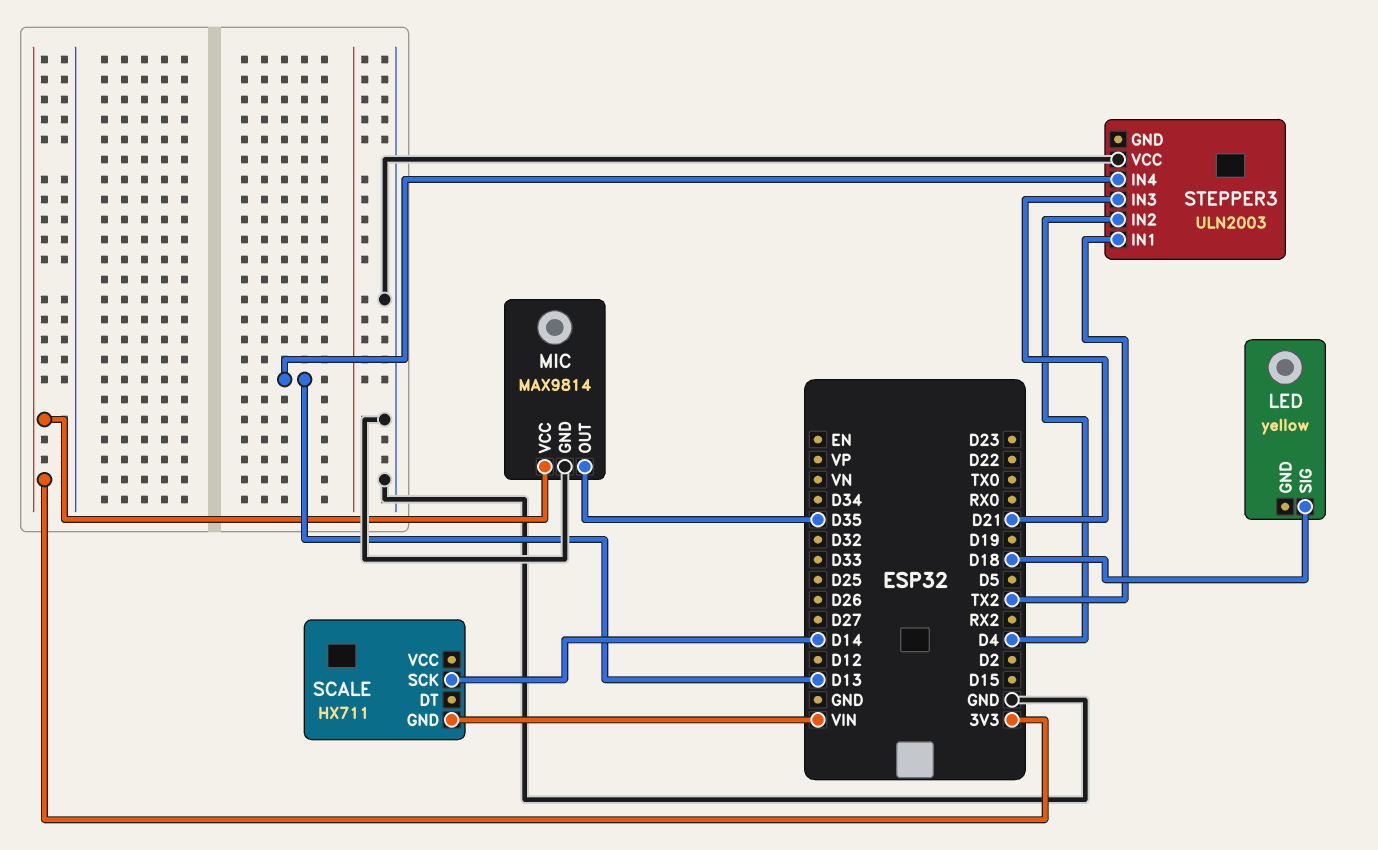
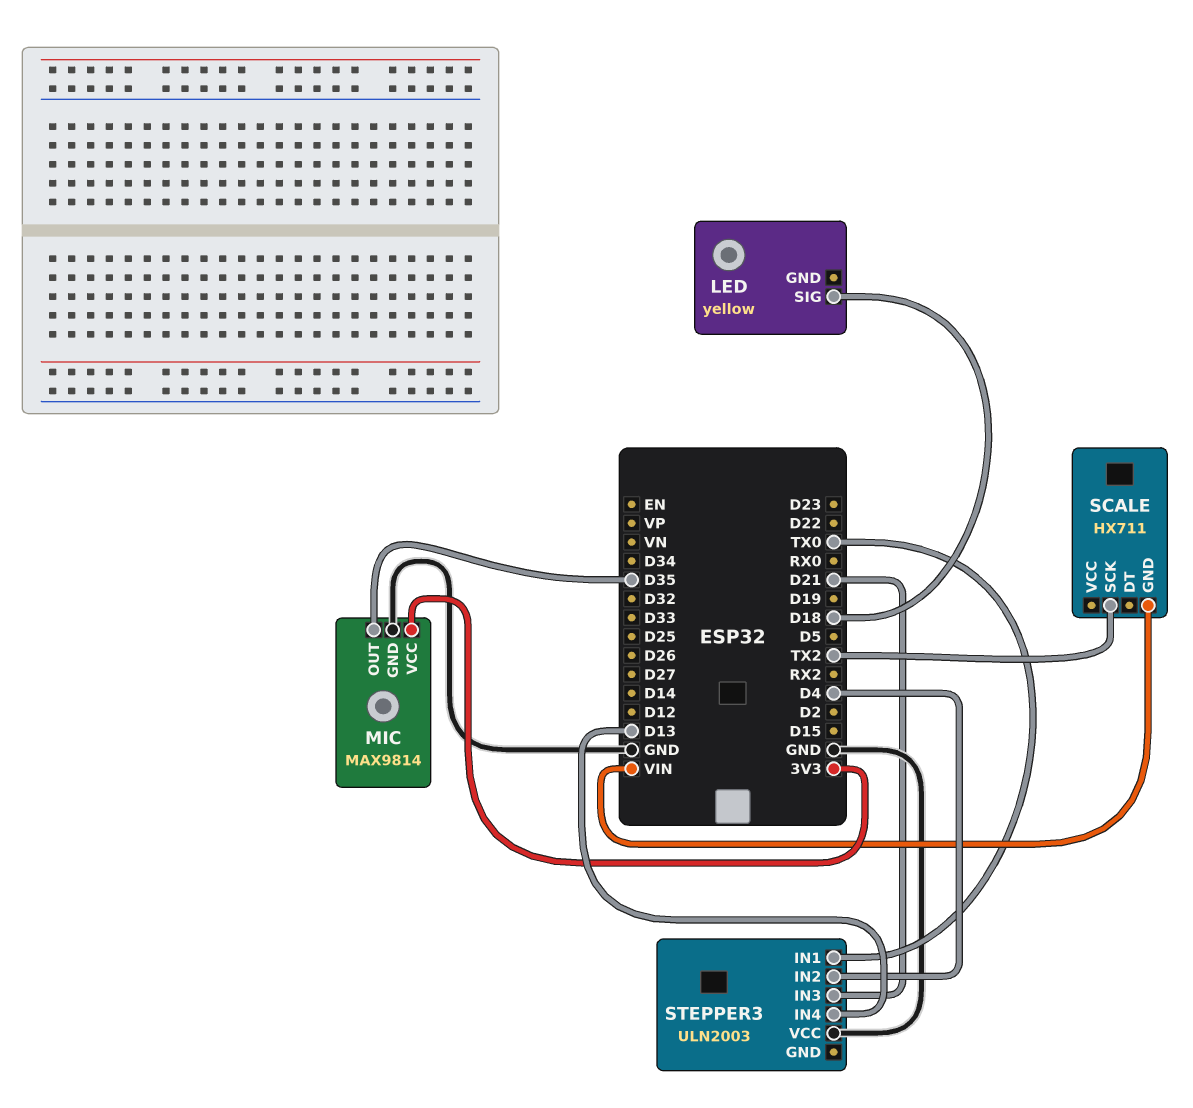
SCALE pin SCK: D14 -> TX2
STEPPER3 pin IN1: TX2 -> TX0

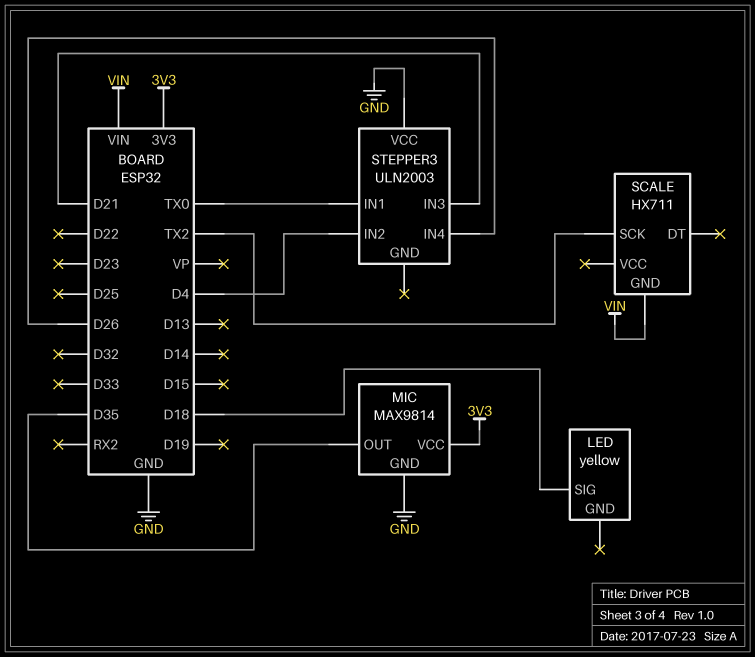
STEPPER3 pin IN4: D13 -> D26

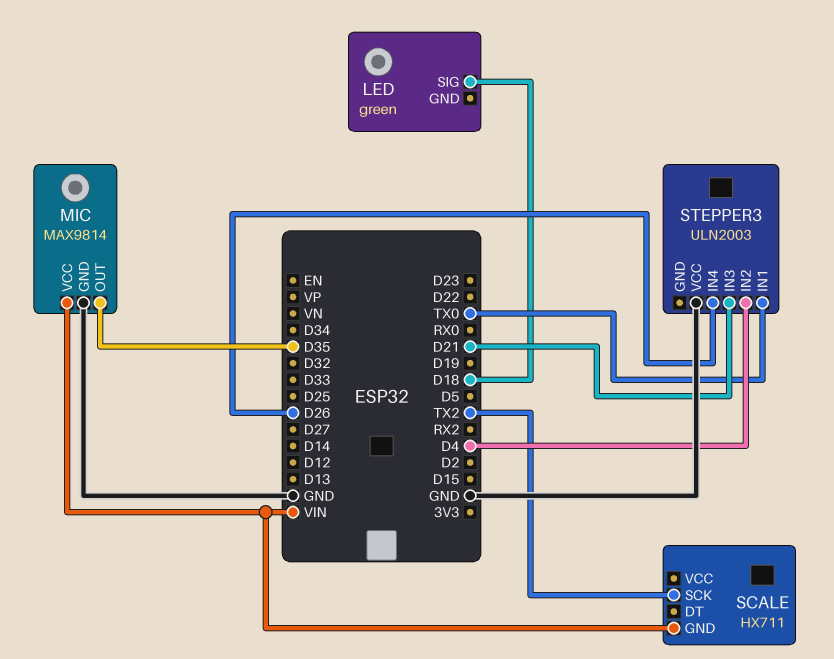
LED: yellow -> green
MIC pin VCC: 3V3 -> VIN

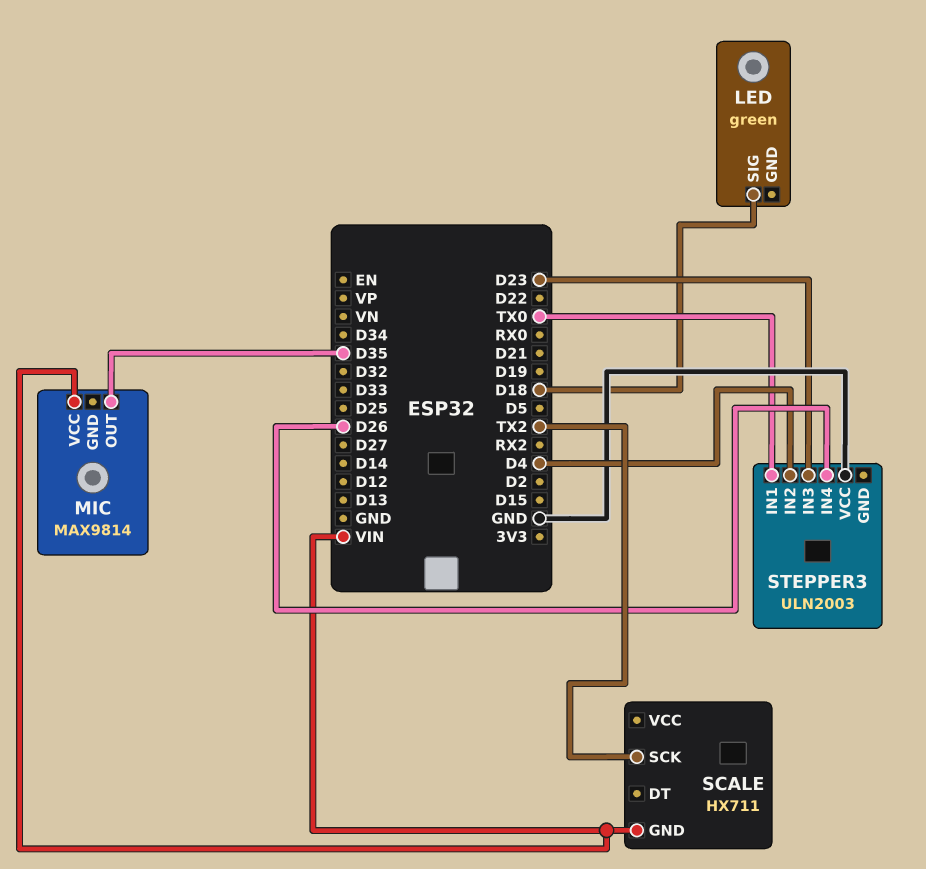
MIC pin GND: GND -> none
STEPPER3 pin IN3: D21 -> D23

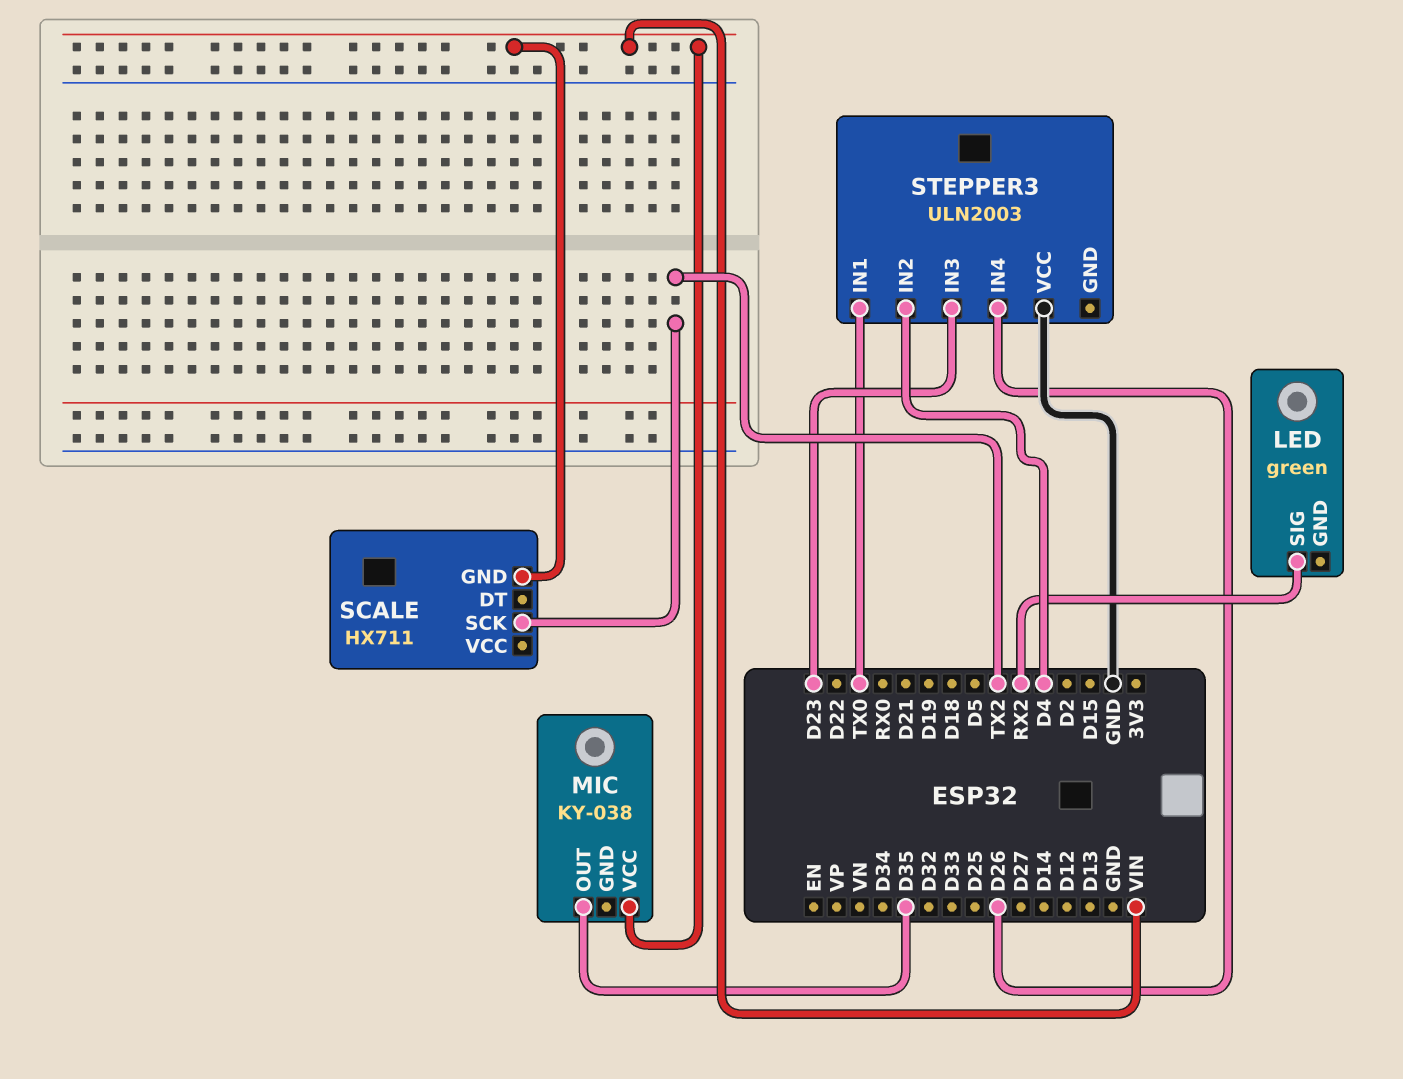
LED pin SIG: D18 -> RX2
MIC: MAX9814 -> KY-038

